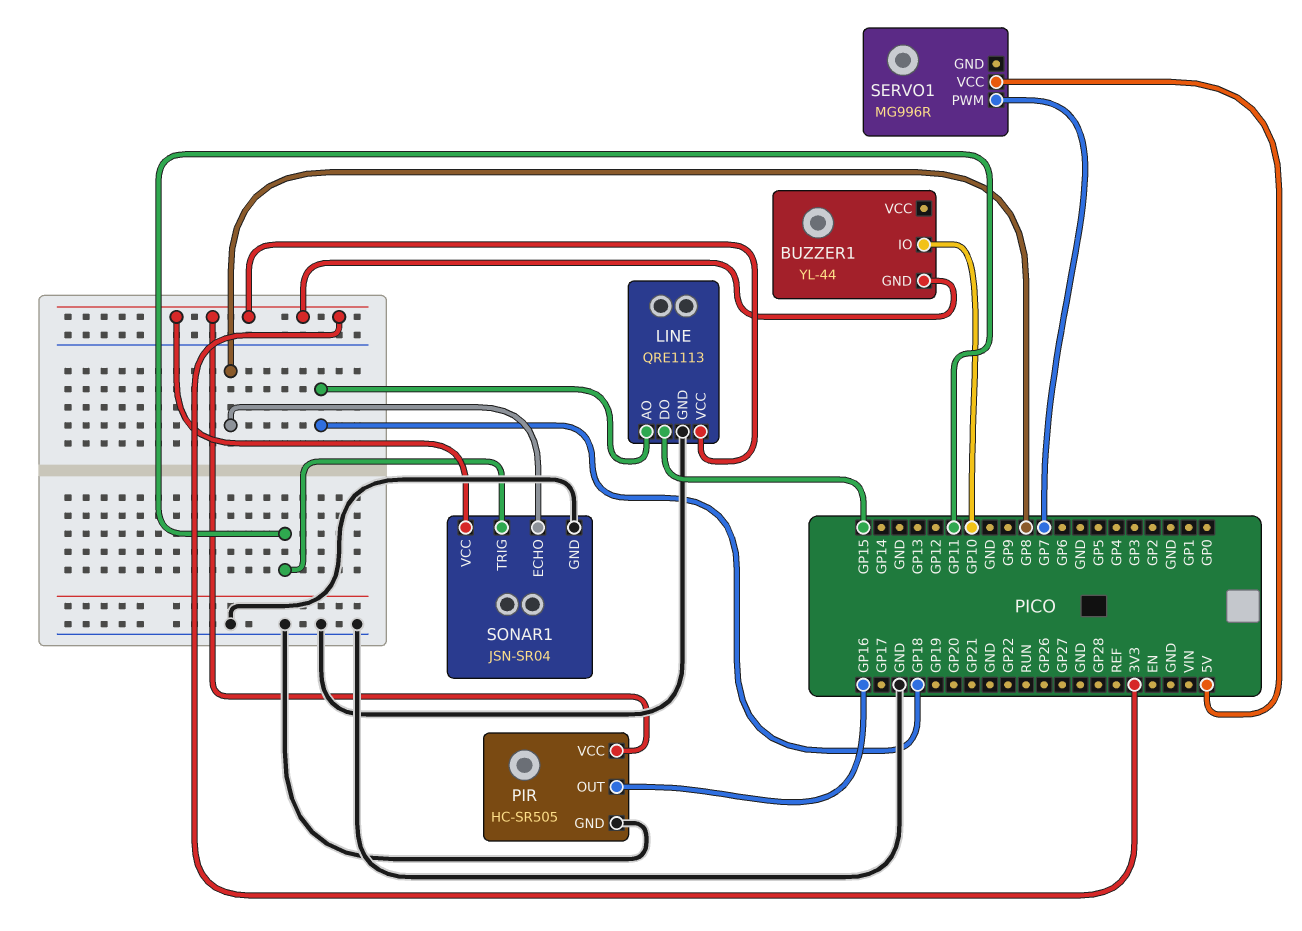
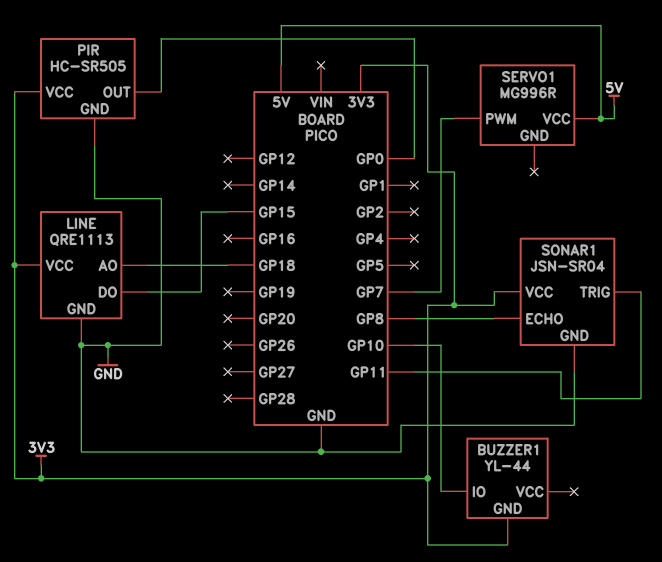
PIR pin OUT: GP16 -> GP0

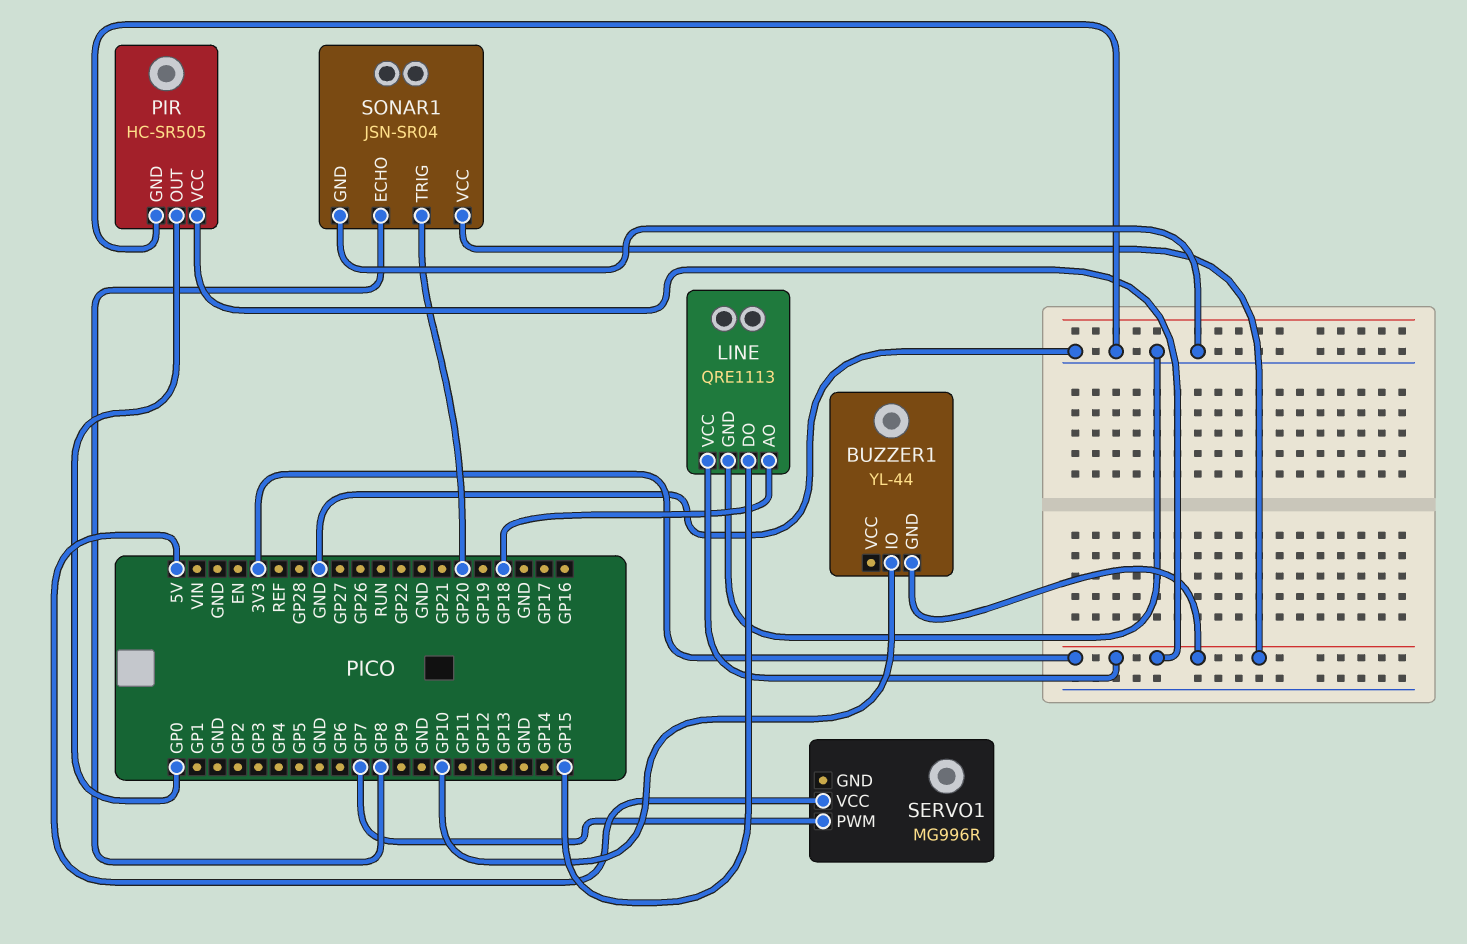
SONAR1 pin TRIG: GP11 -> GP20

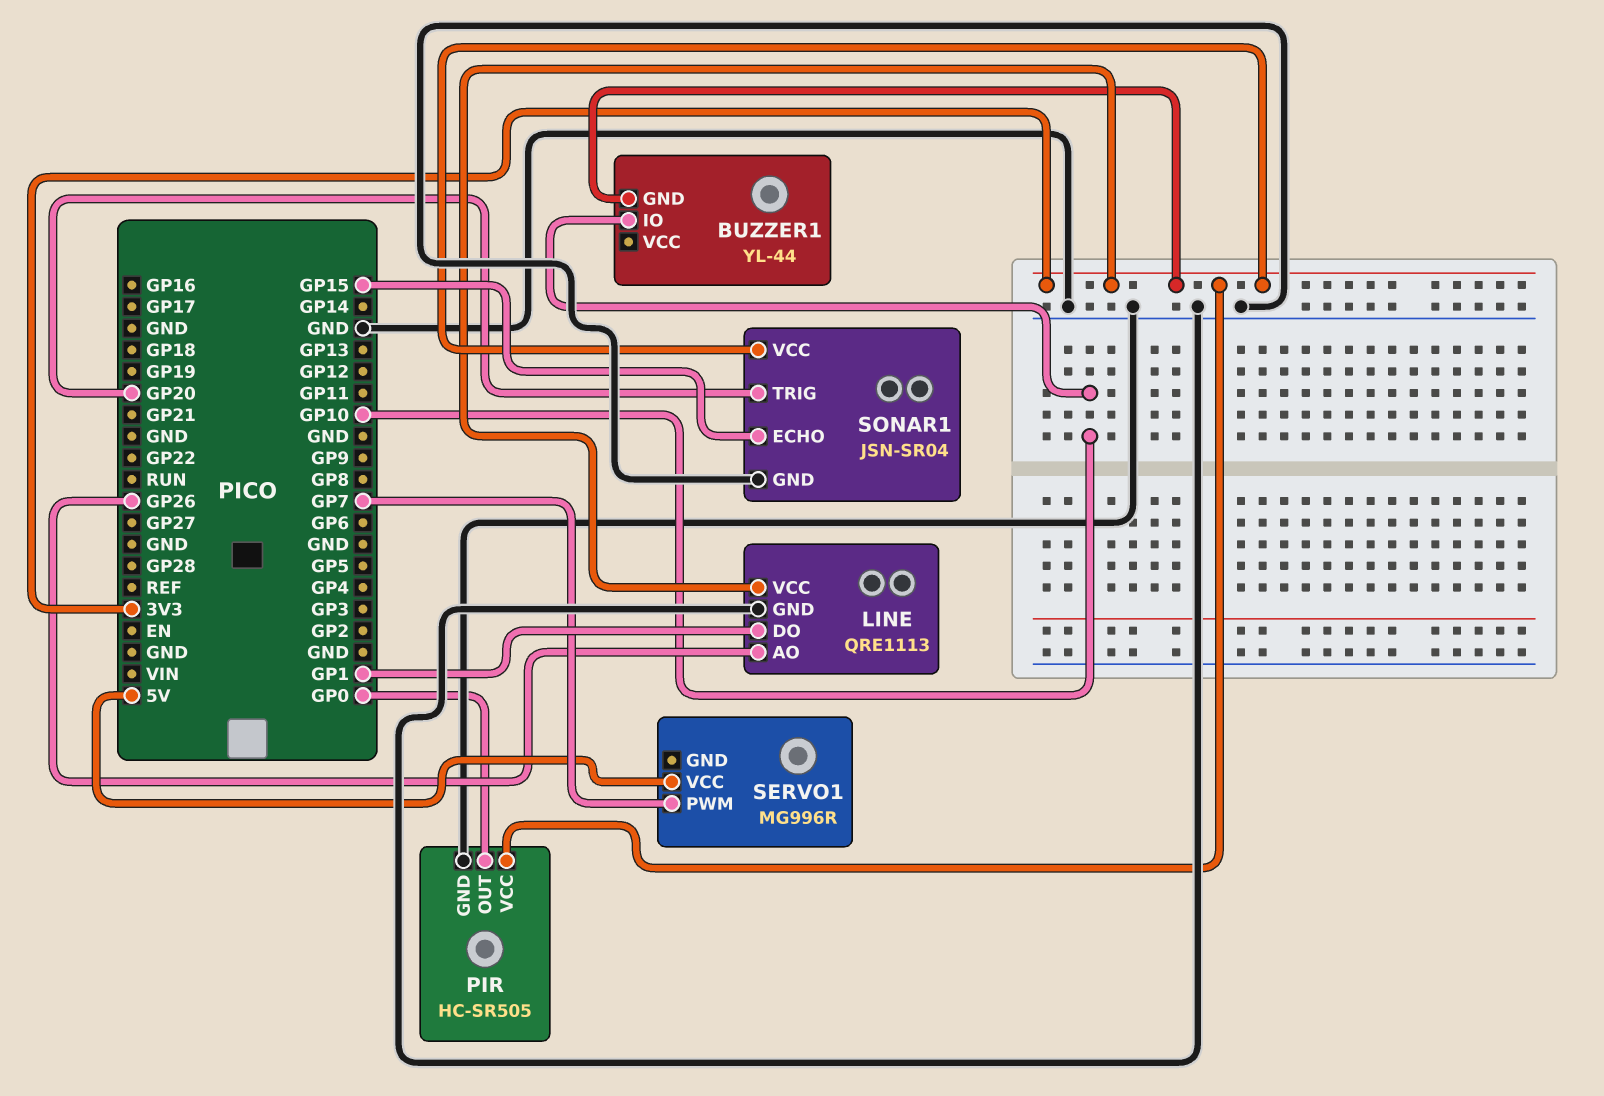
LINE pin AO: GP18 -> GP26
LINE pin DO: GP15 -> GP1
SONAR1 pin ECHO: GP8 -> GP15

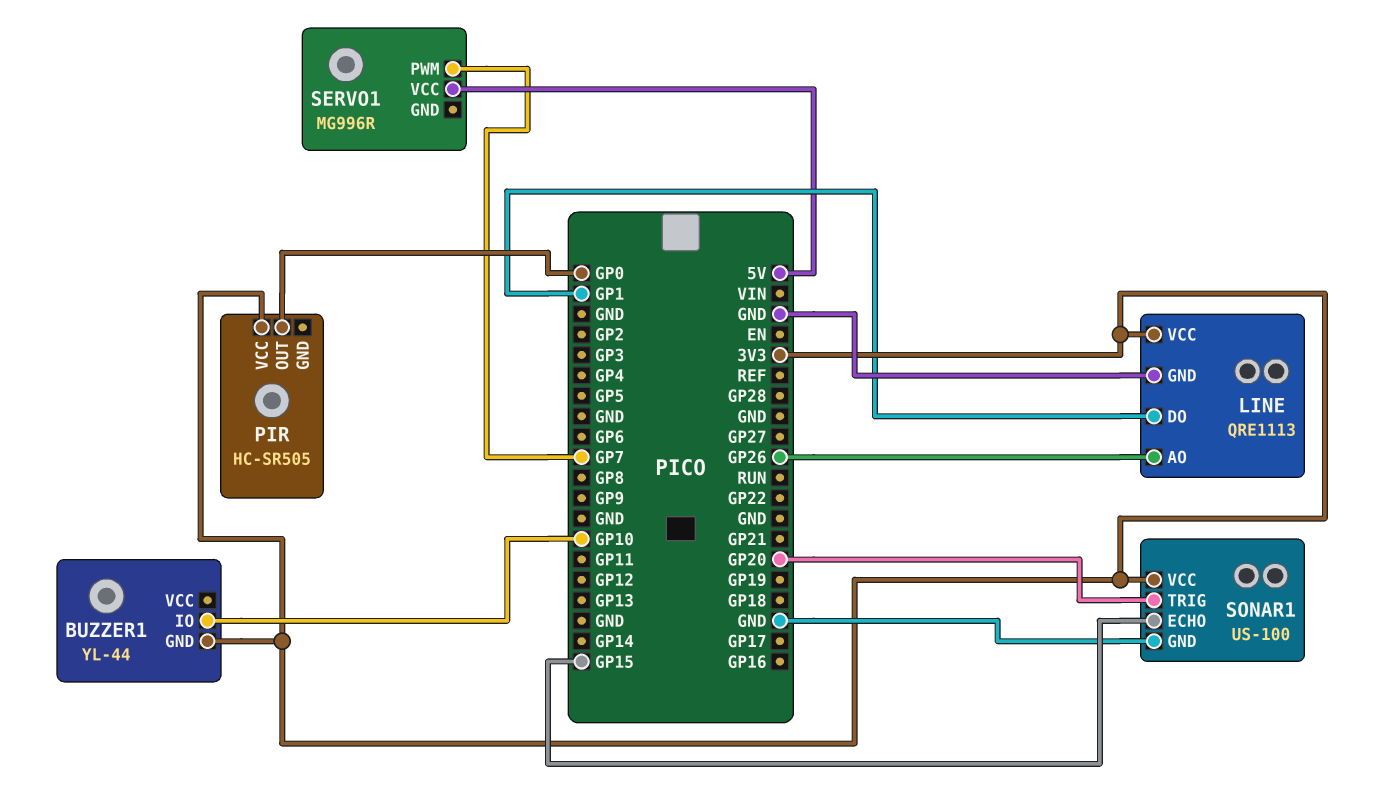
PIR pin GND: GND -> none
SONAR1: JSN-SR04 -> US-100

